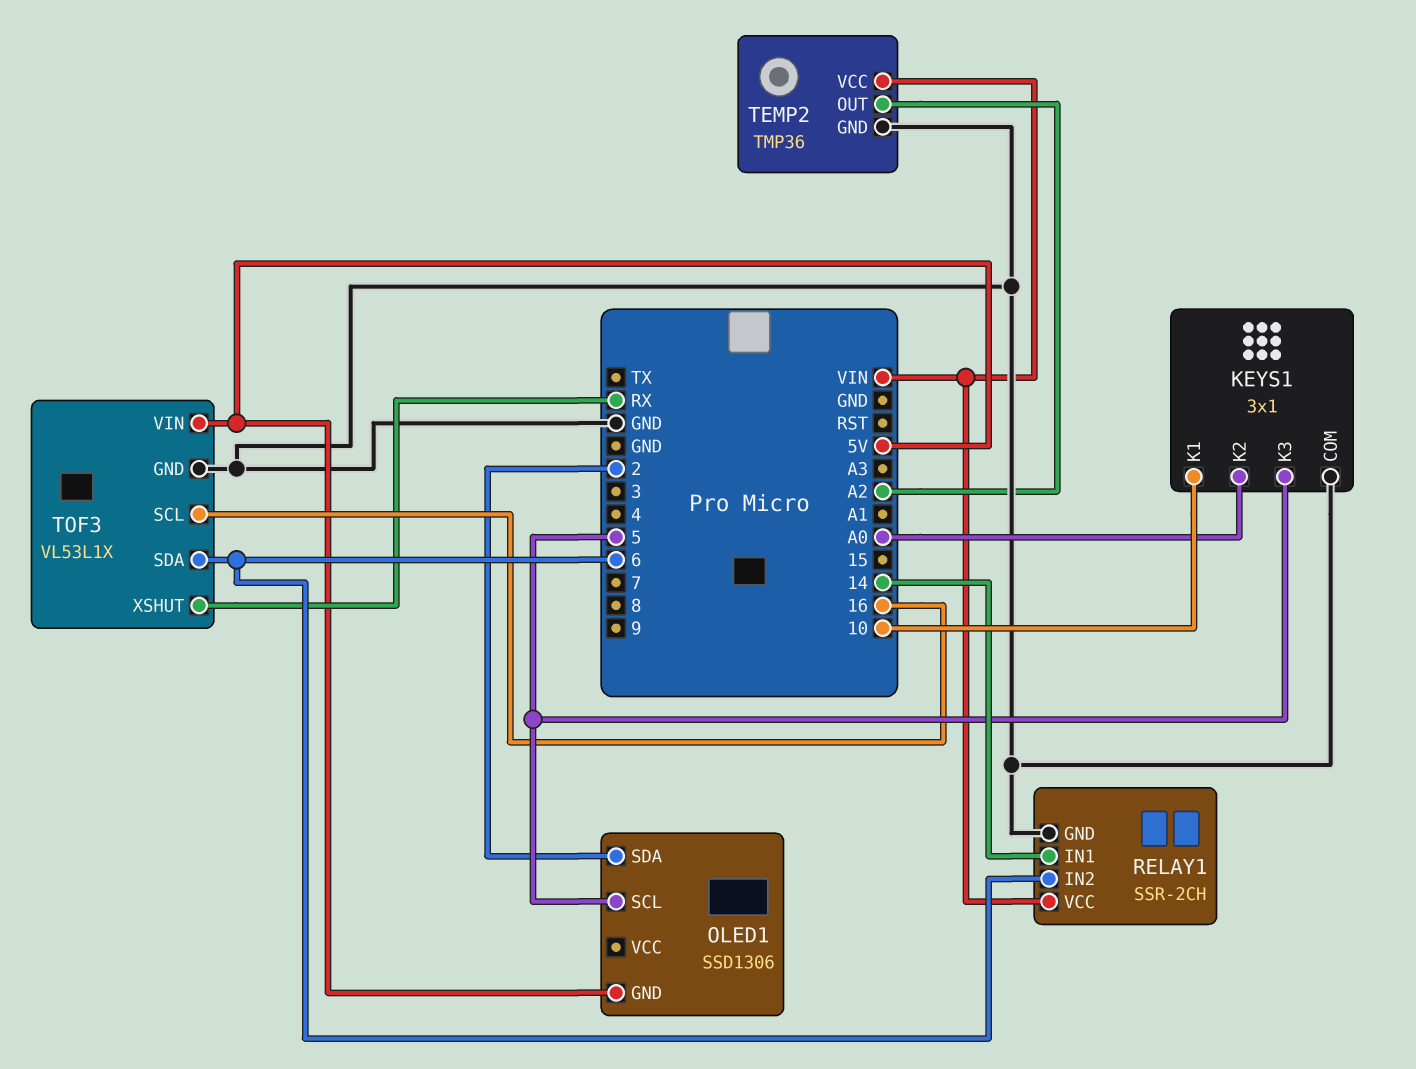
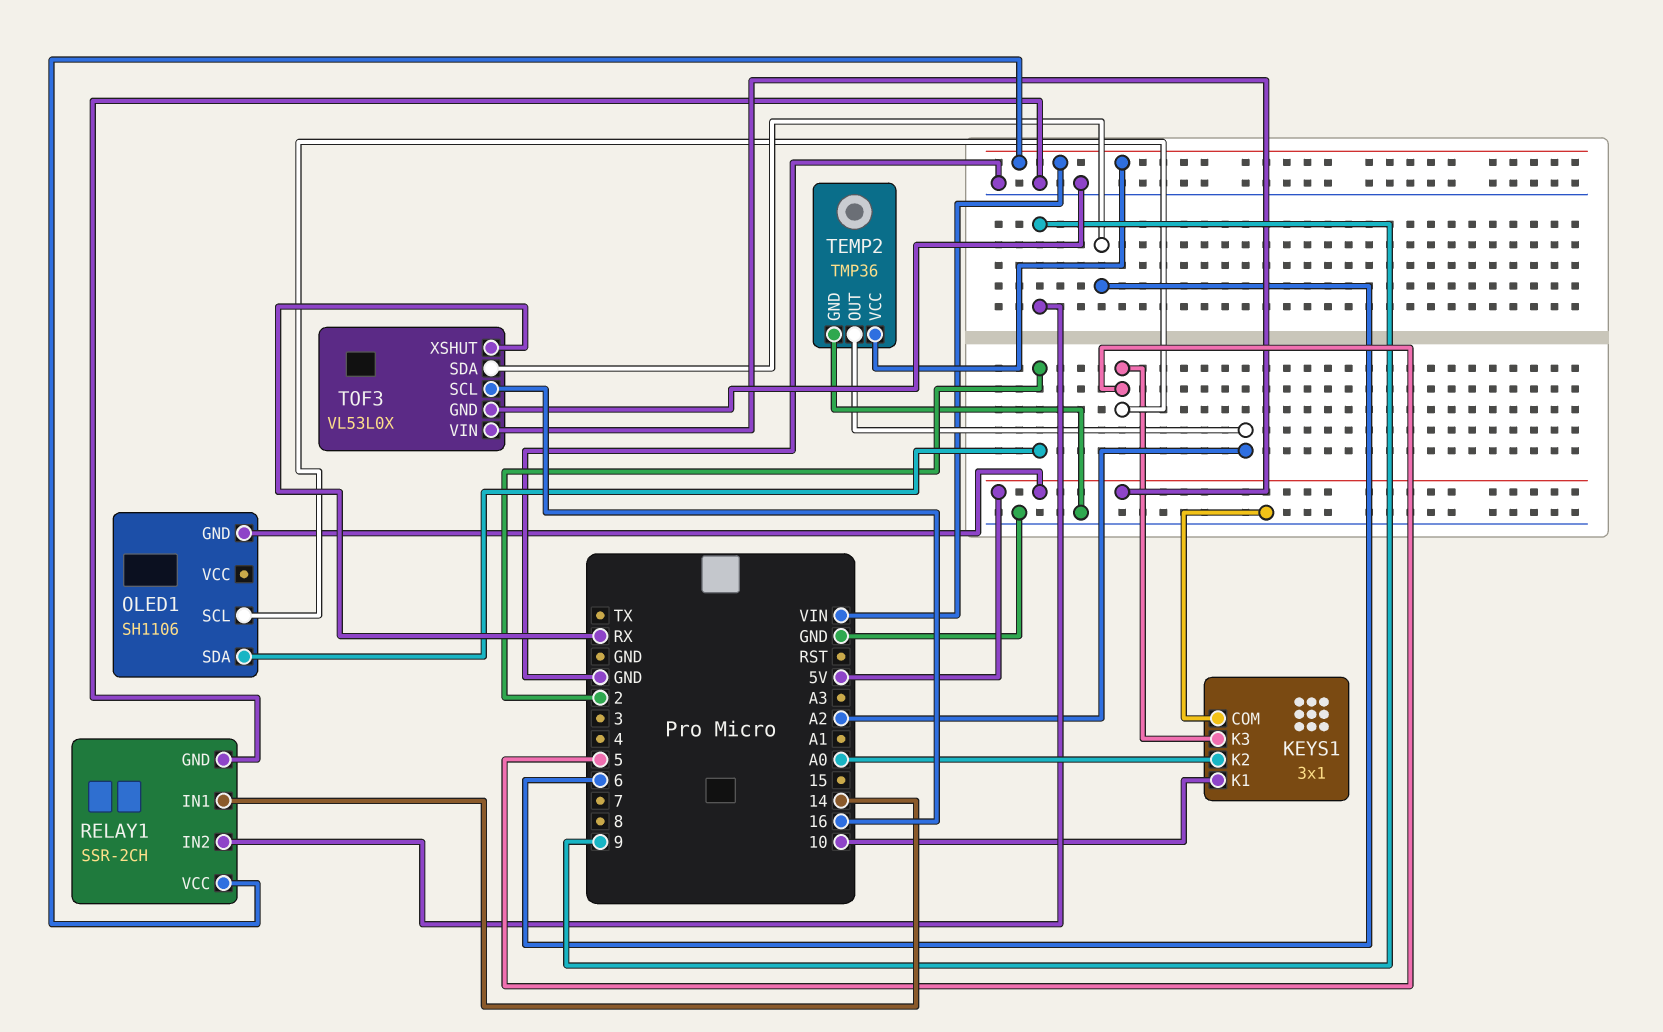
OLED1: SSD1306 -> SH1106
RELAY1 pin IN2: 6 -> 9
TOF3: VL53L1X -> VL53L0X

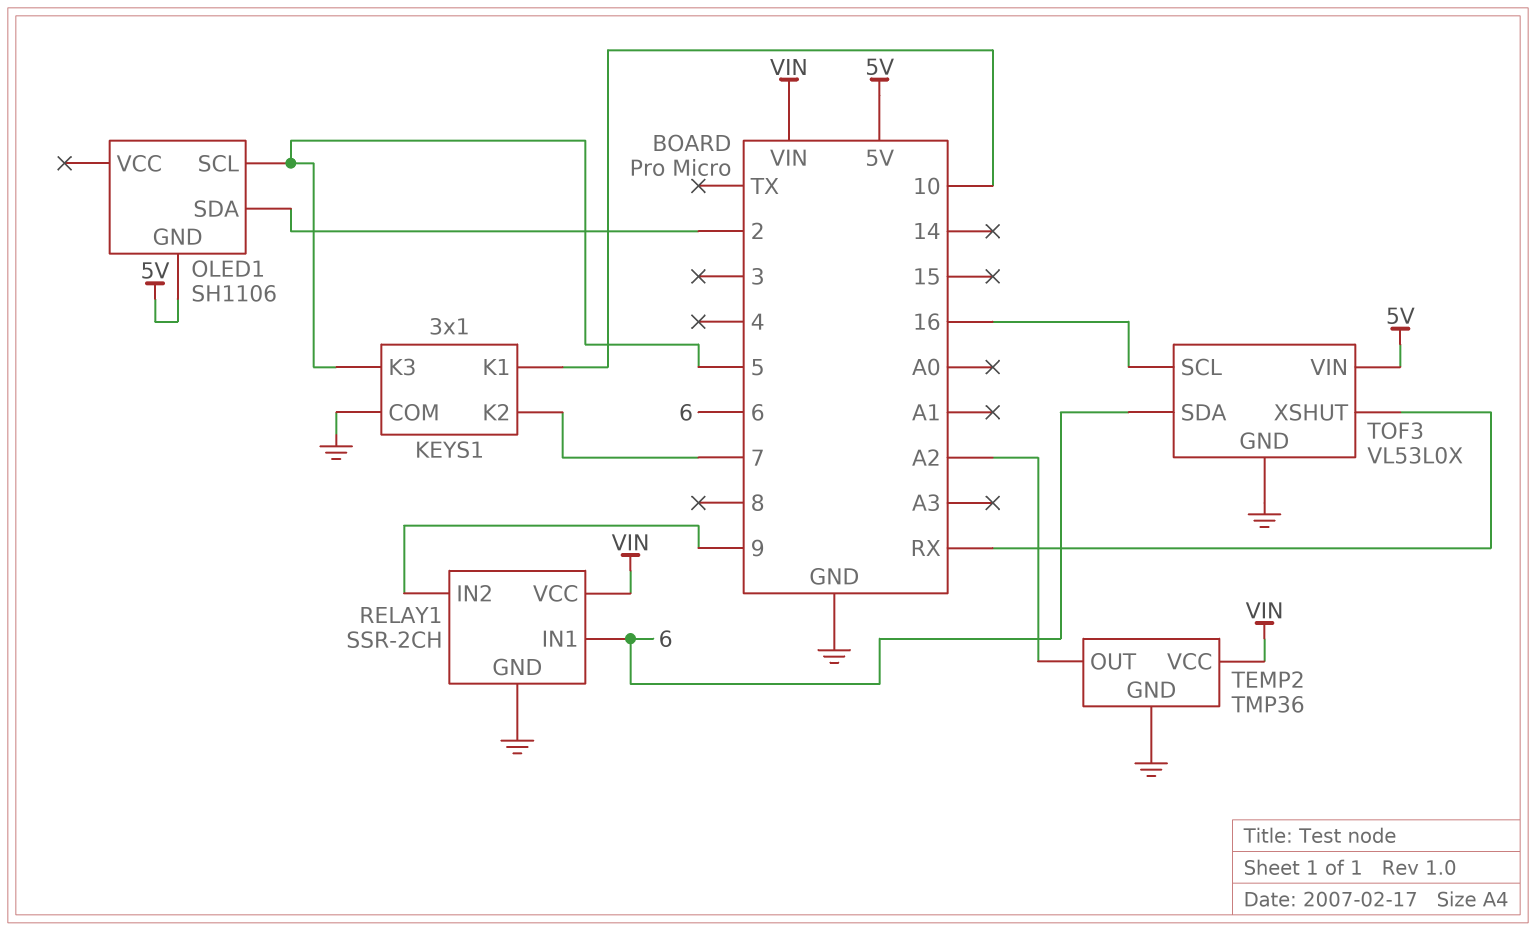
KEYS1 pin K2: A0 -> 7
RELAY1 pin IN1: 14 -> 6

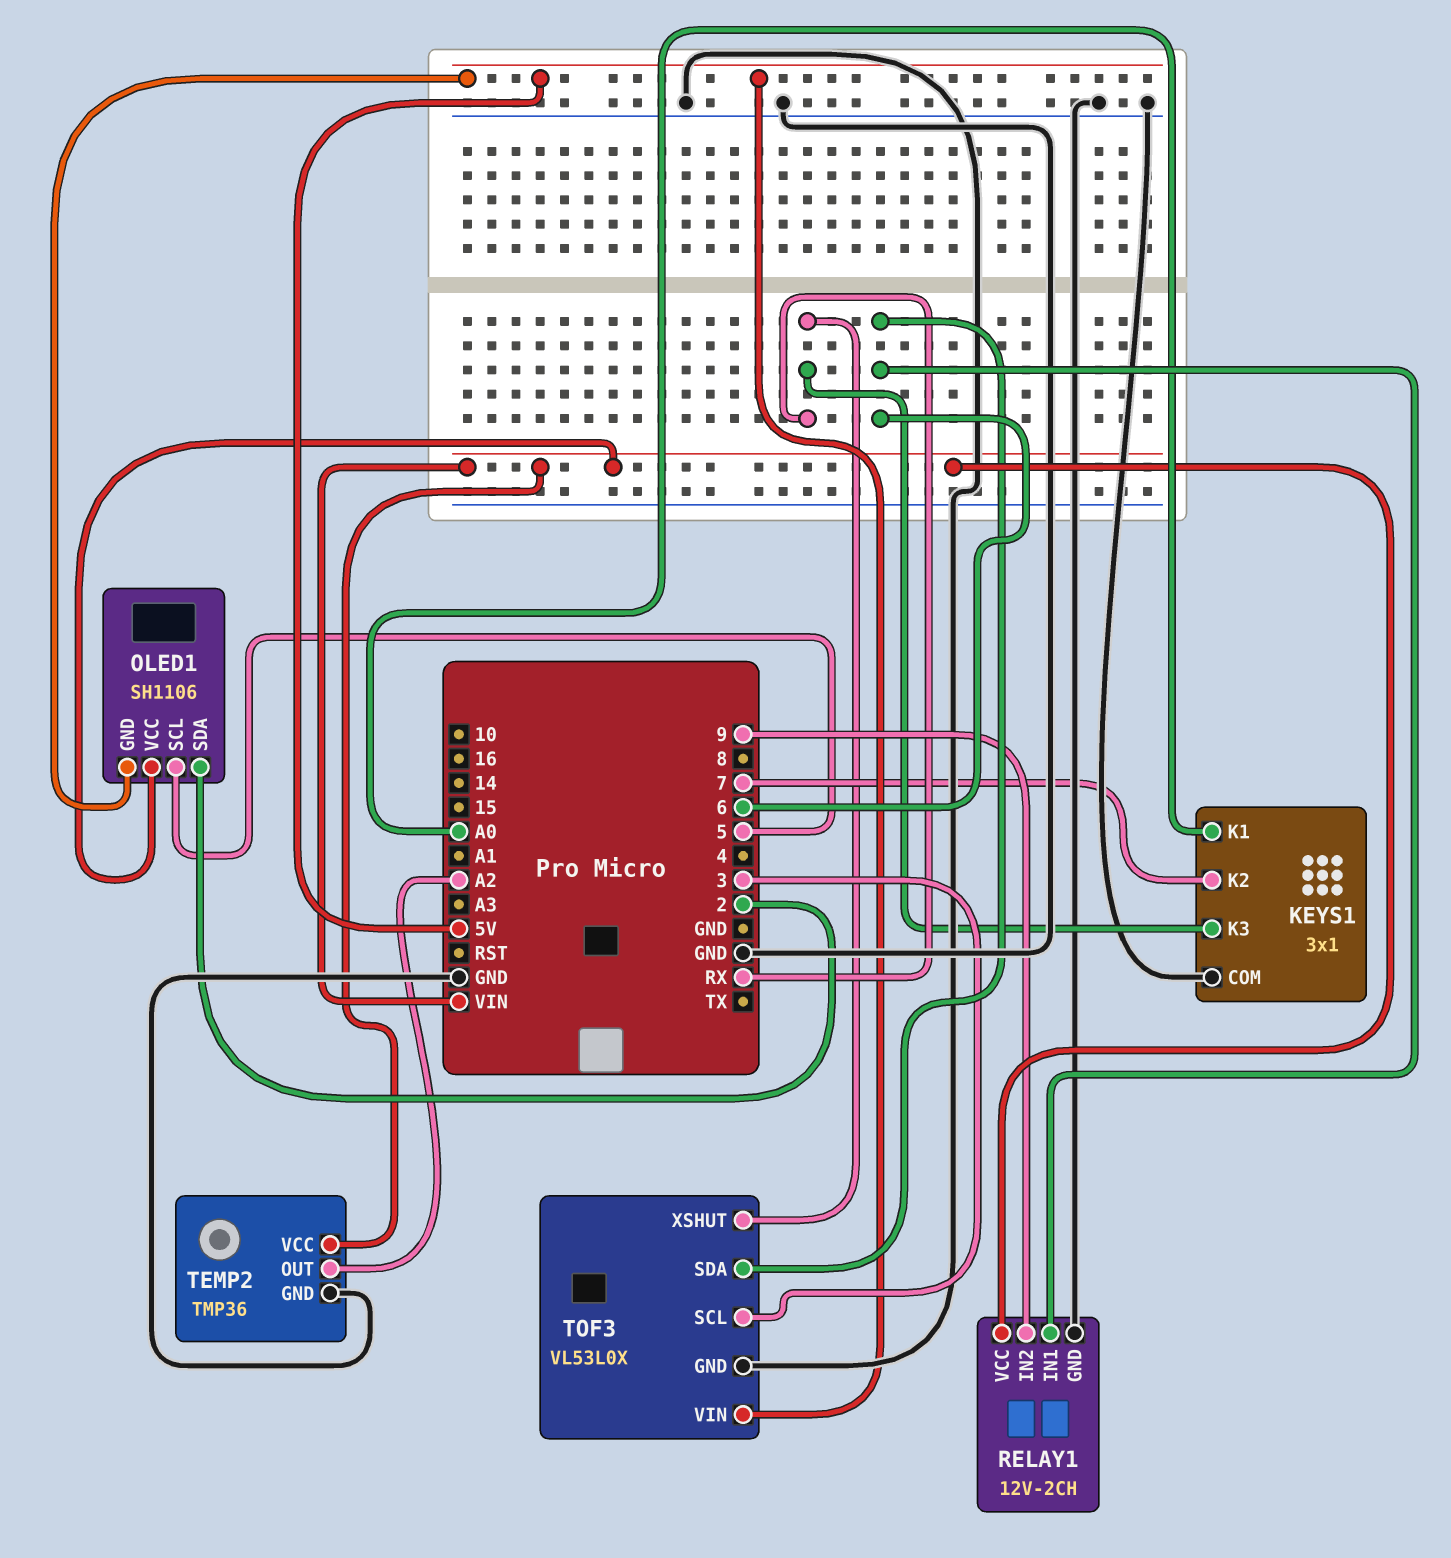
KEYS1 pin K1: 10 -> A0
KEYS1 pin K3: 5 -> RX
OLED1 pin VCC: none -> VIN
RELAY1: SSR-2CH -> 12V-2CH
TOF3 pin SCL: 16 -> 3

